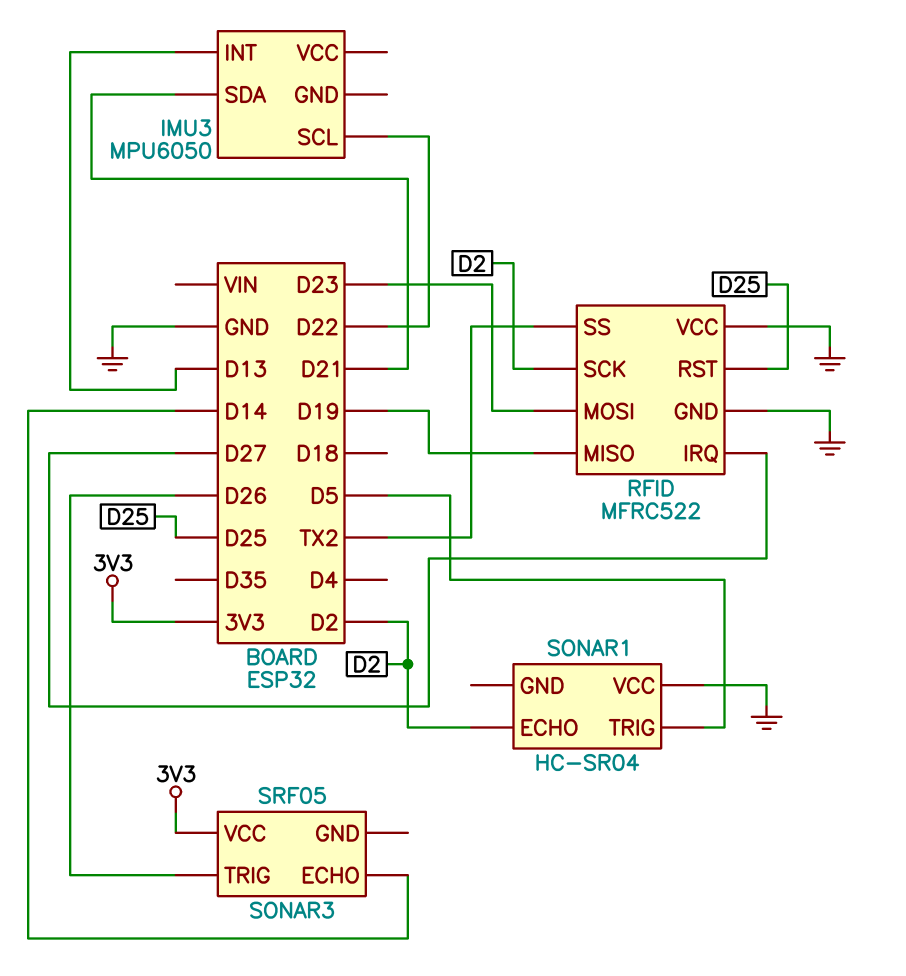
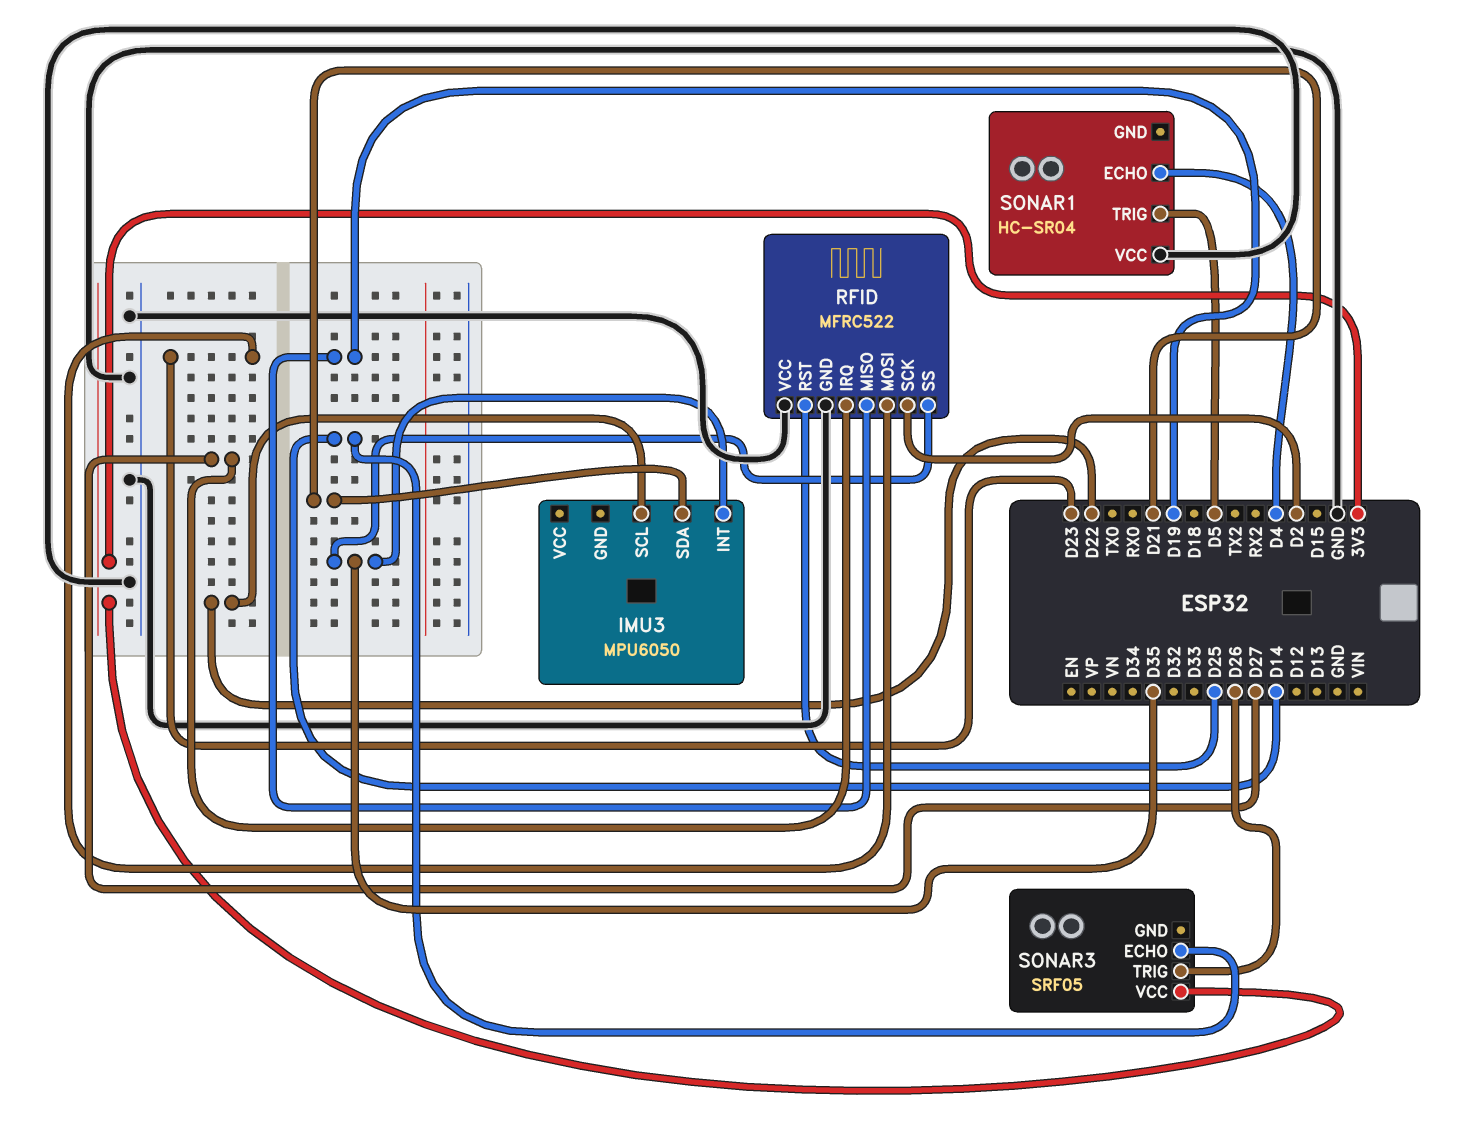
IMU3 pin INT: D13 -> D35
RFID pin SS: TX2 -> D35
SONAR1 pin ECHO: D2 -> D4

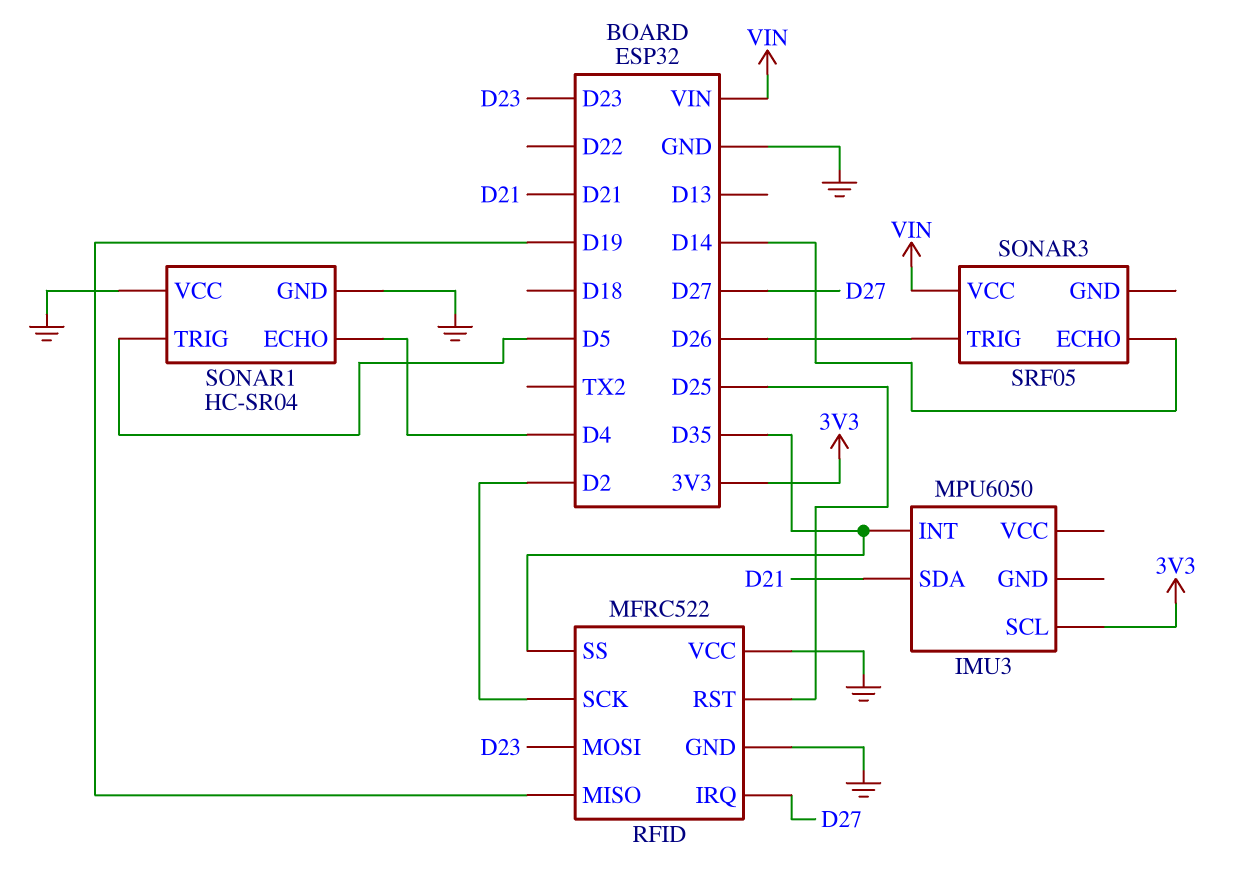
IMU3 pin SCL: D22 -> 3V3
SONAR1 pin GND: none -> GND
SONAR3 pin VCC: 3V3 -> VIN

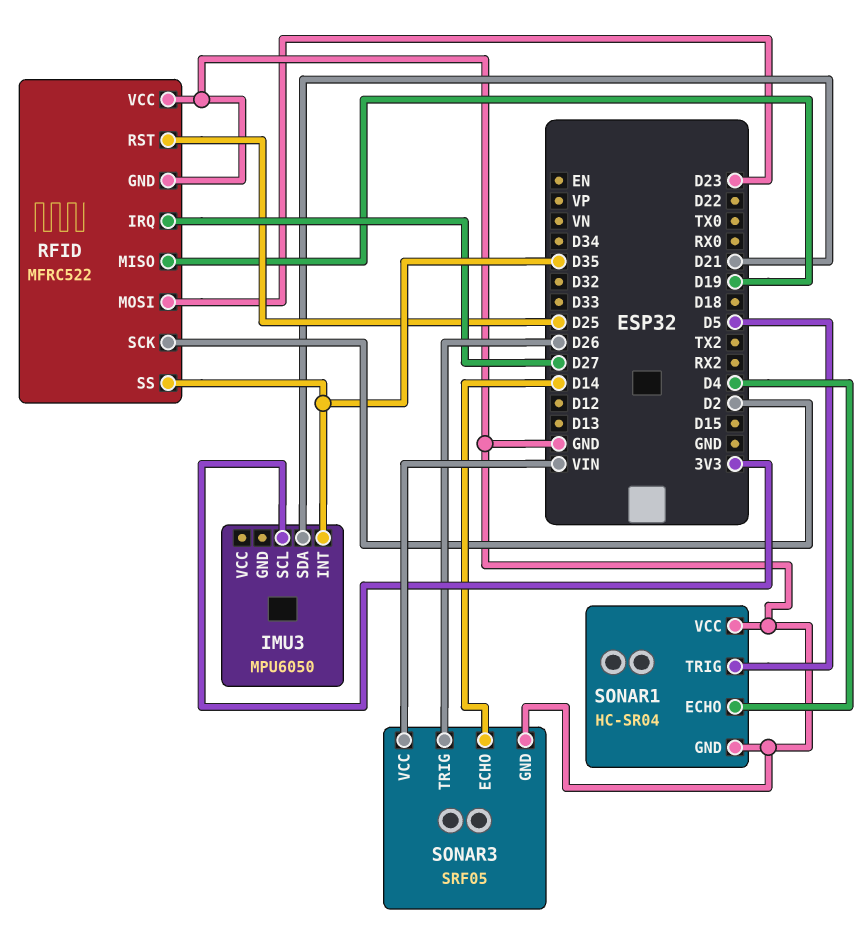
SONAR3 pin GND: none -> GND

